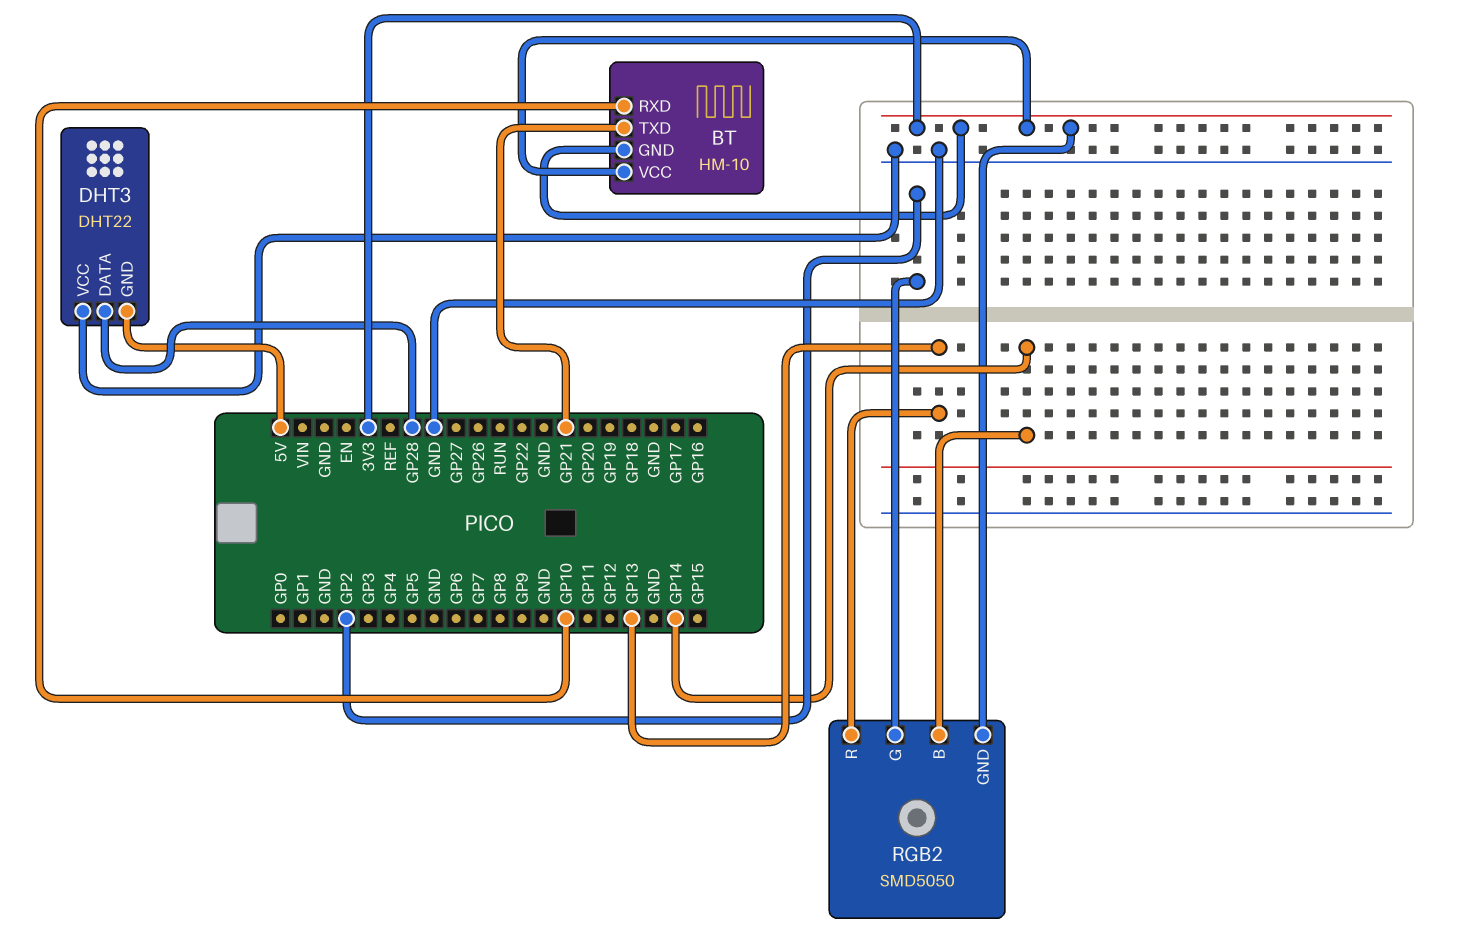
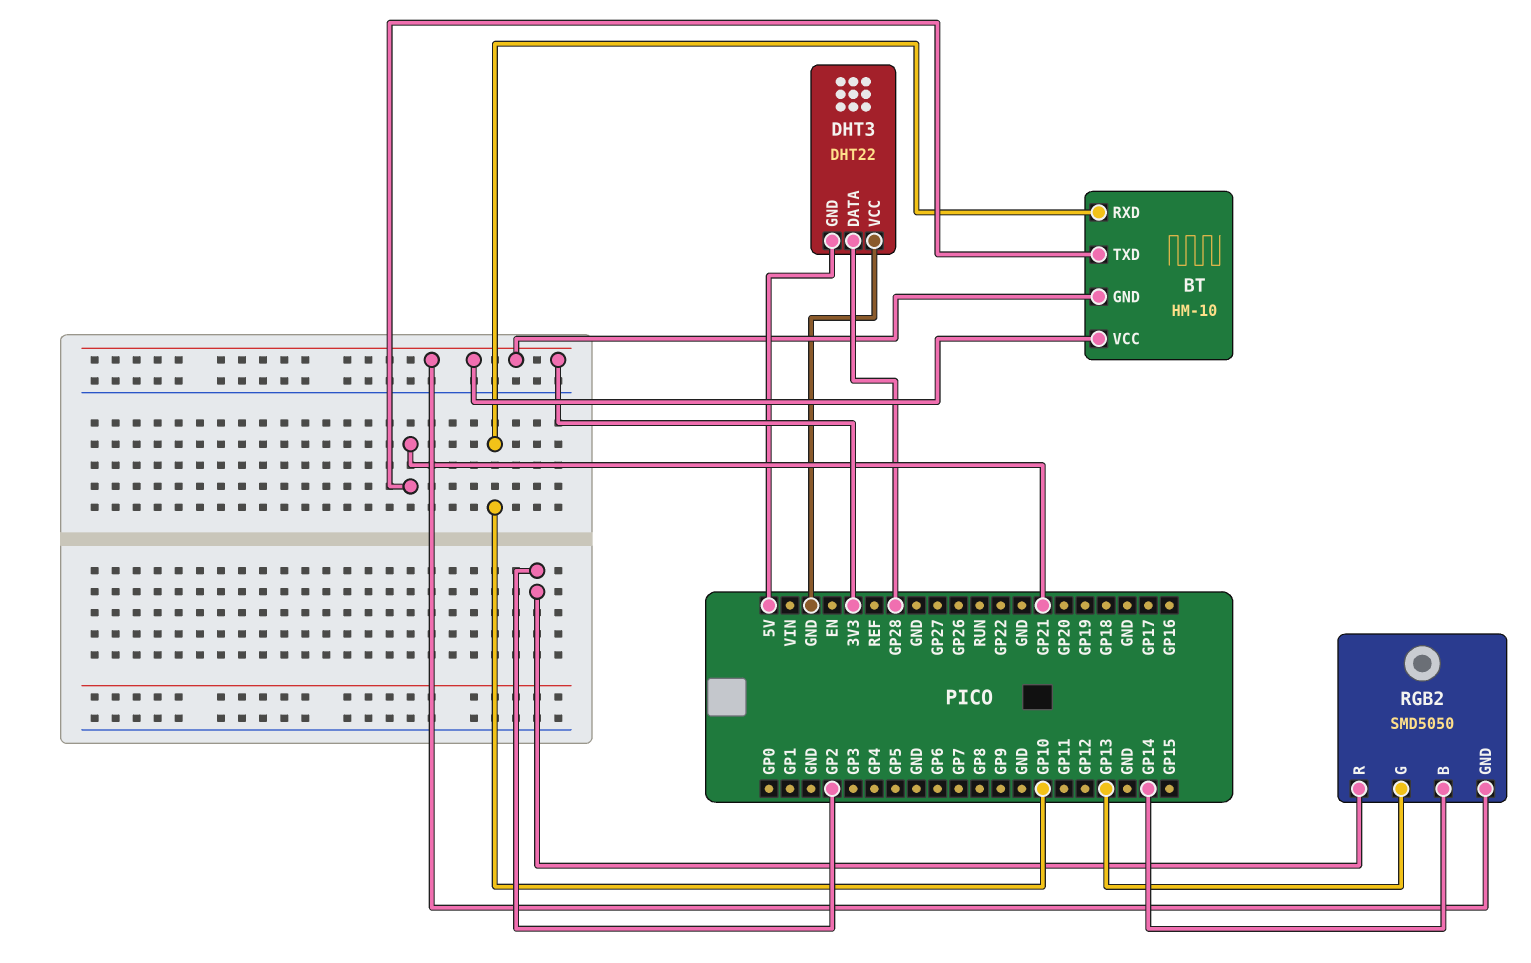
RGB2 pin G: GP2 -> GP13
RGB2 pin R: GP13 -> GP2

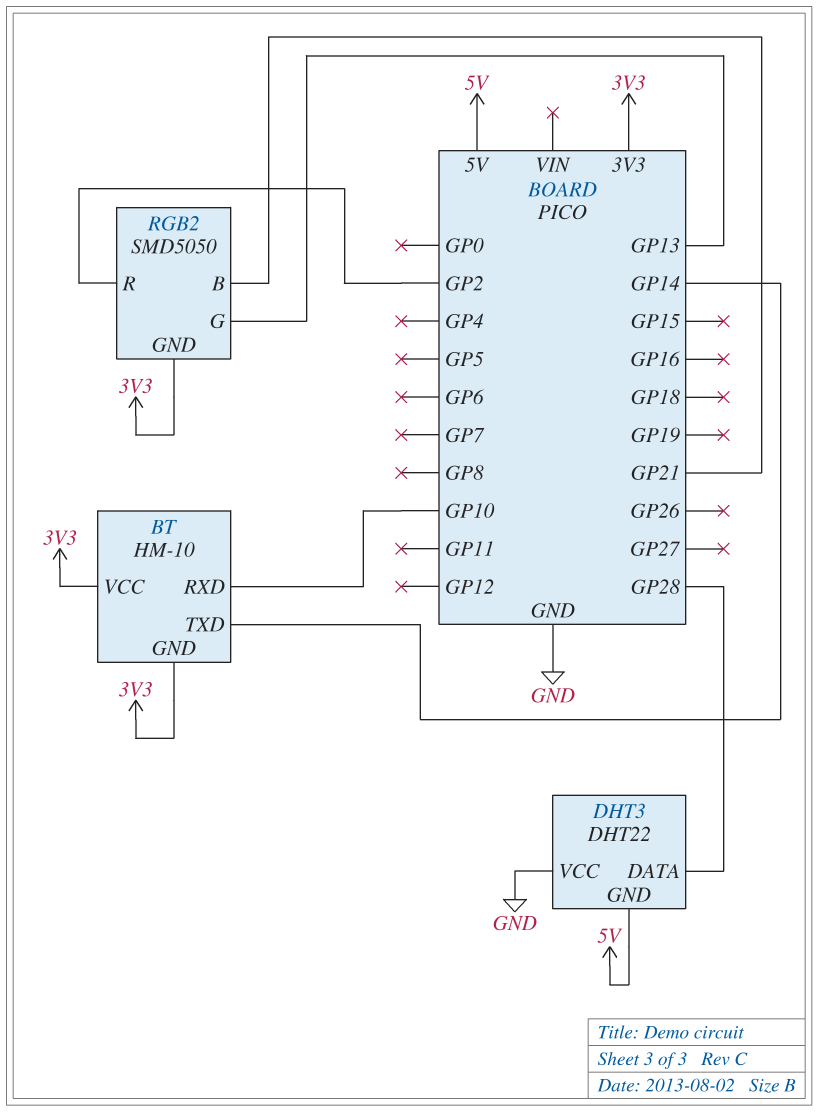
BT pin TXD: GP21 -> GP14
RGB2 pin B: GP14 -> GP21

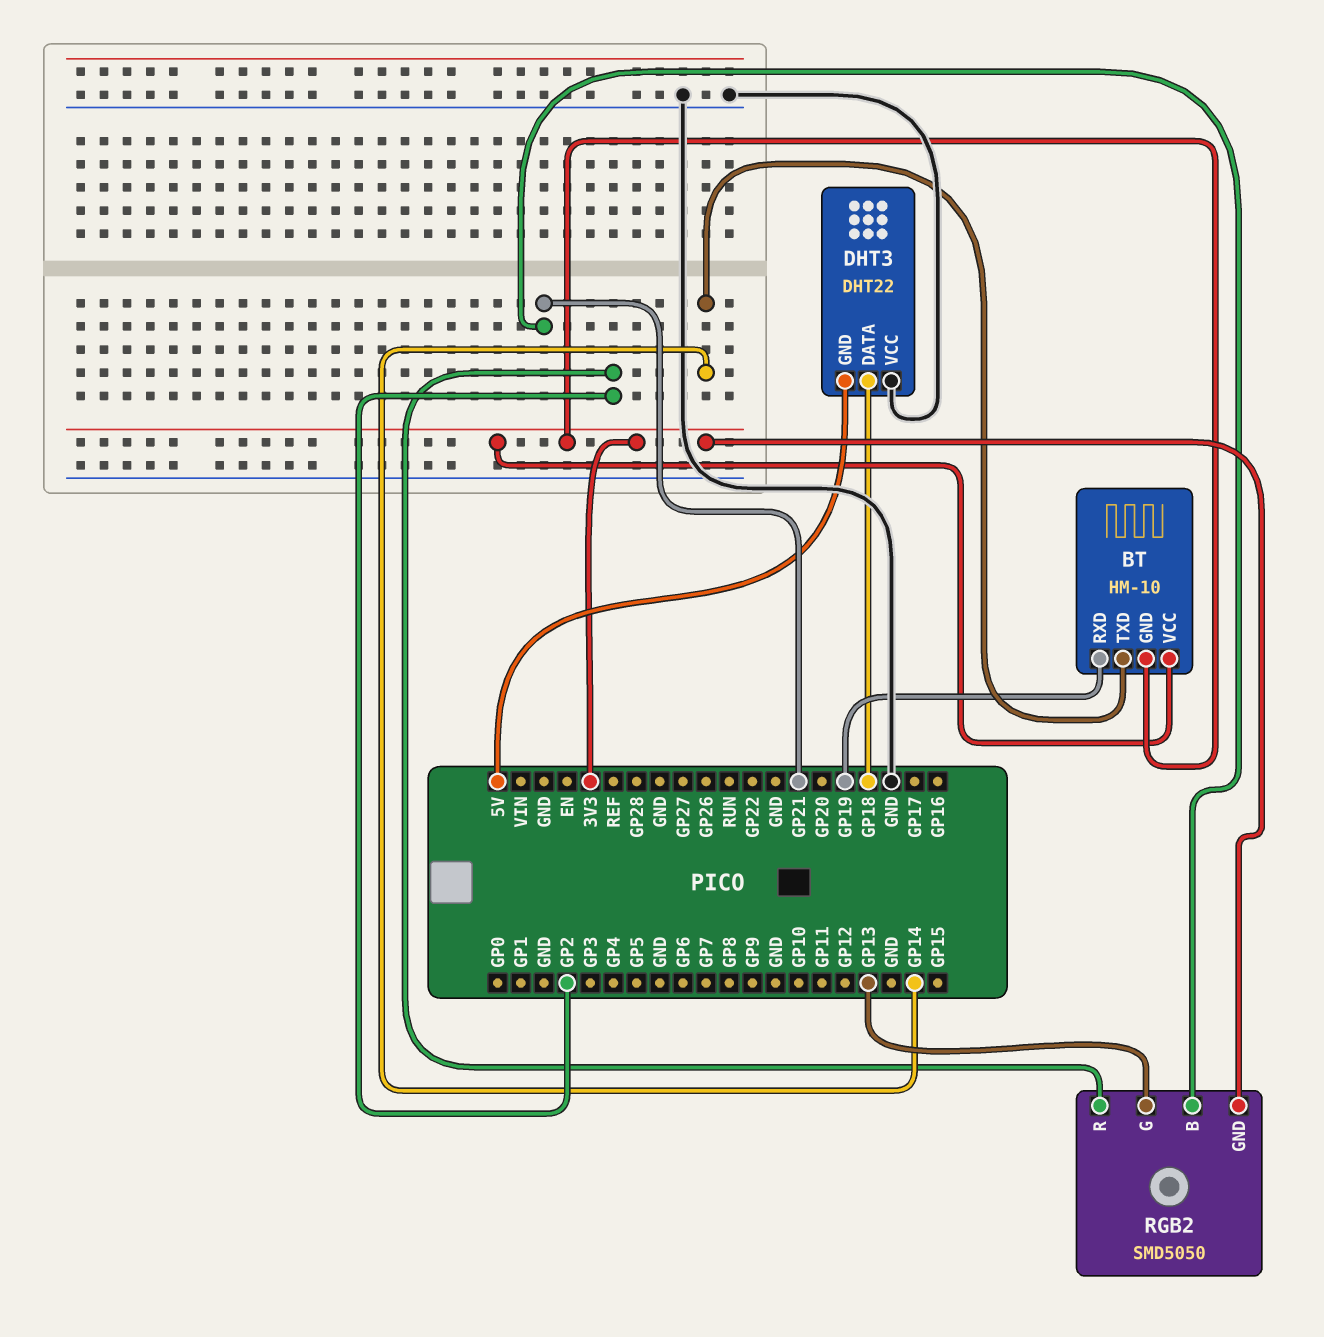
BT pin RXD: GP10 -> GP19
DHT3 pin DATA: GP28 -> GP18

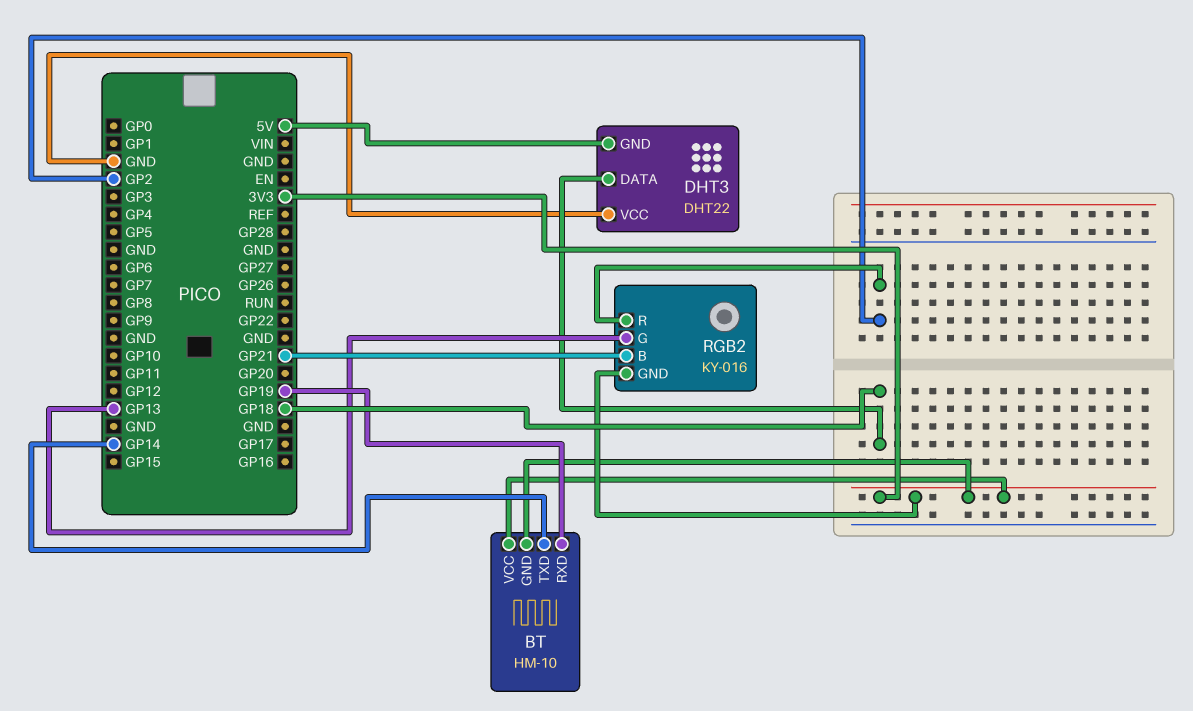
RGB2: SMD5050 -> KY-016

